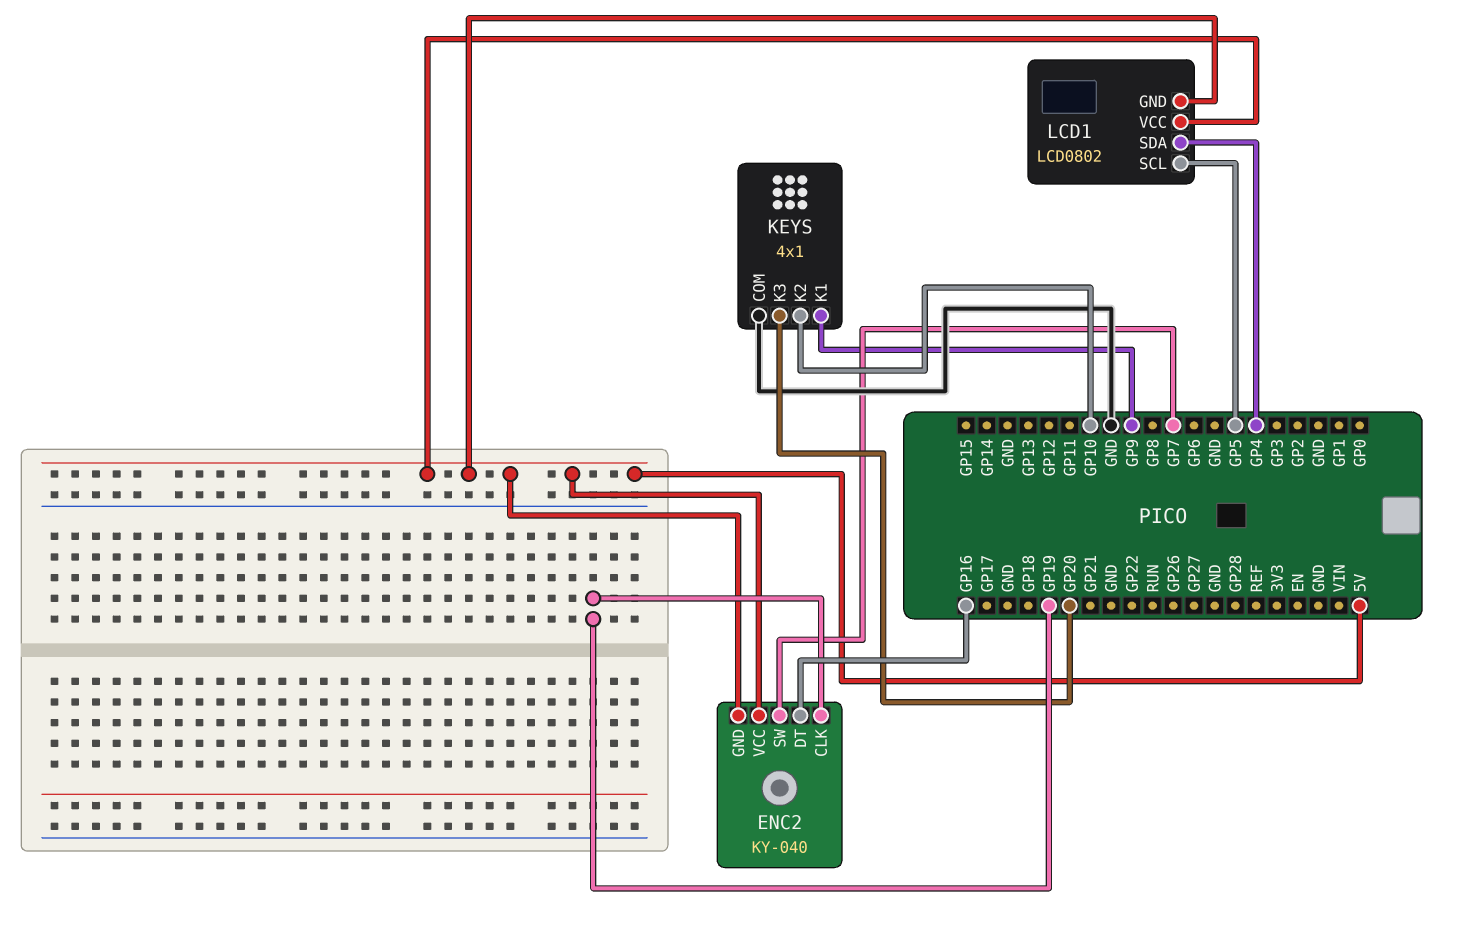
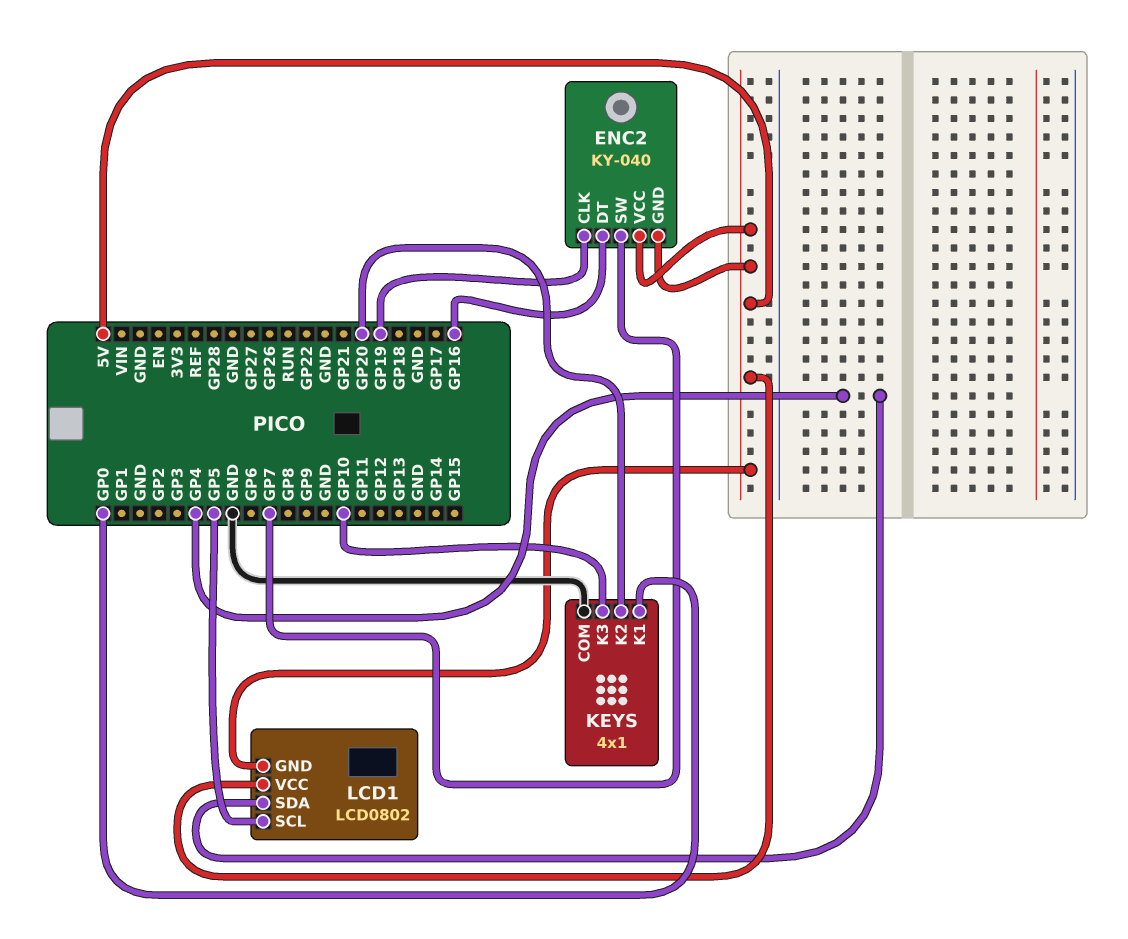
KEYS pin K1: GP9 -> GP0
KEYS pin K2: GP10 -> GP20
KEYS pin K3: GP20 -> GP10

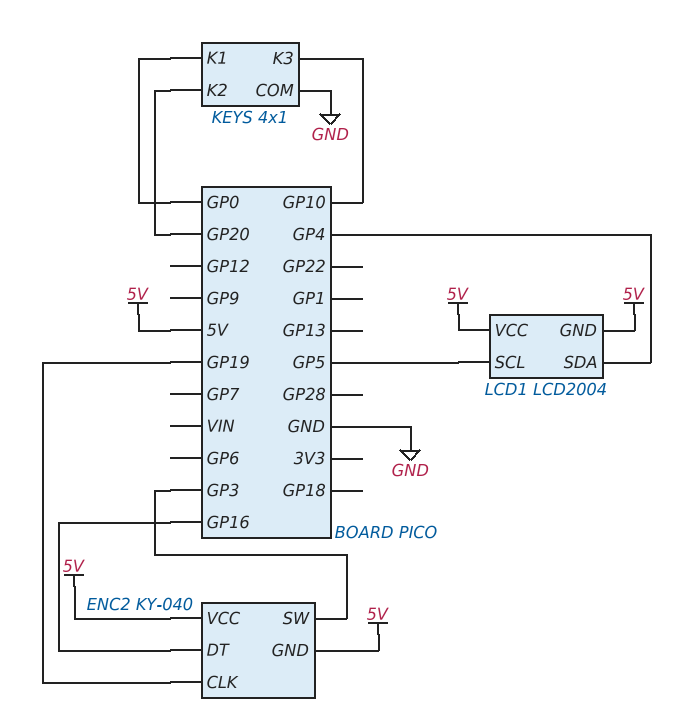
ENC2 pin SW: GP7 -> GP3
LCD1: LCD0802 -> LCD2004

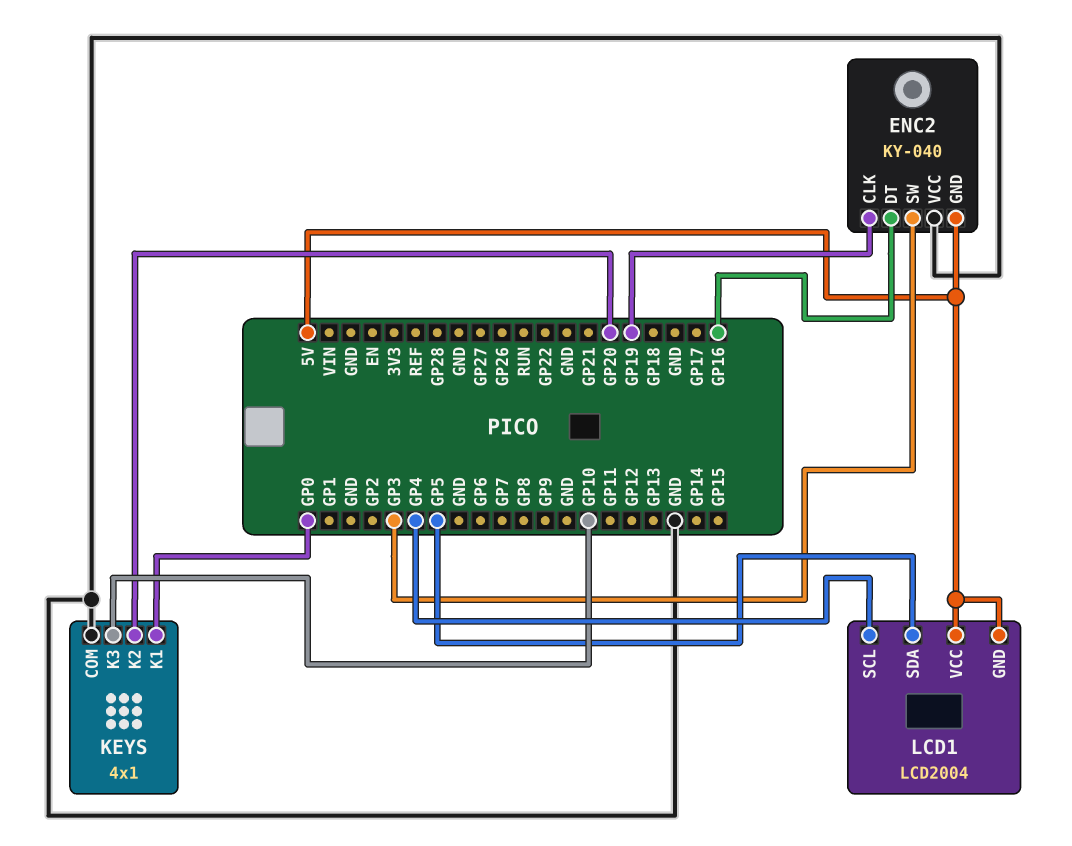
ENC2 pin VCC: 5V -> GND
LCD1 pin SCL: GP5 -> GP4
LCD1 pin SDA: GP4 -> GP5

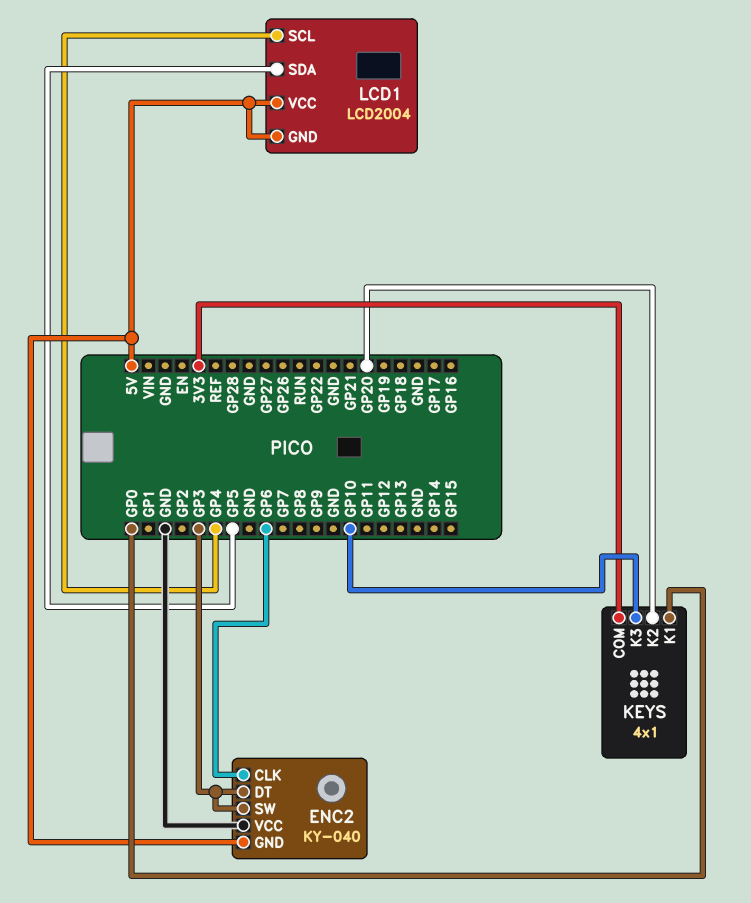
ENC2 pin CLK: GP19 -> GP6
ENC2 pin DT: GP16 -> GP3
KEYS pin COM: GND -> 3V3

